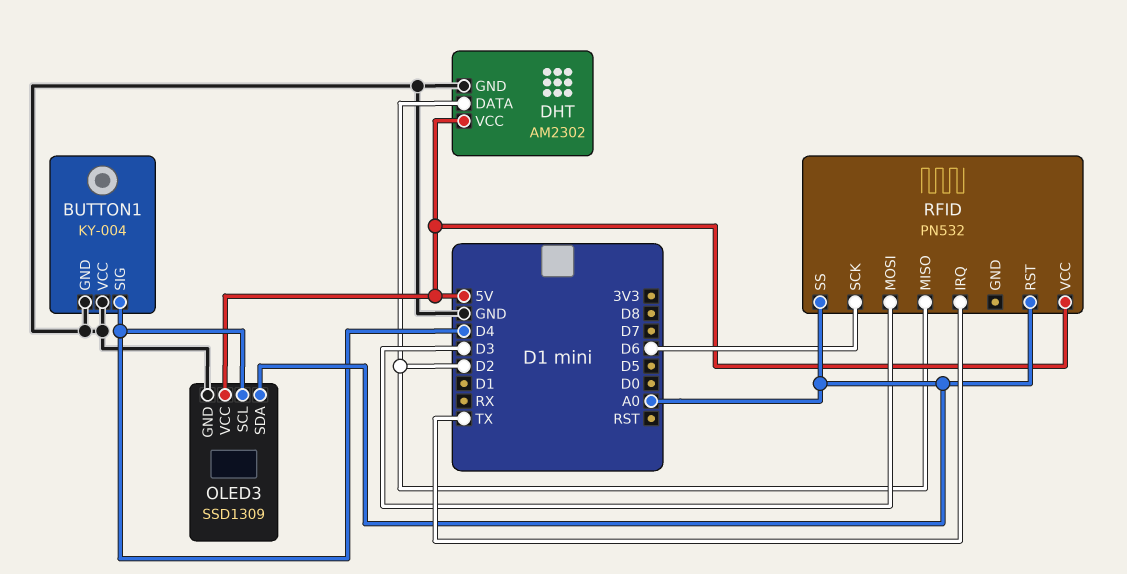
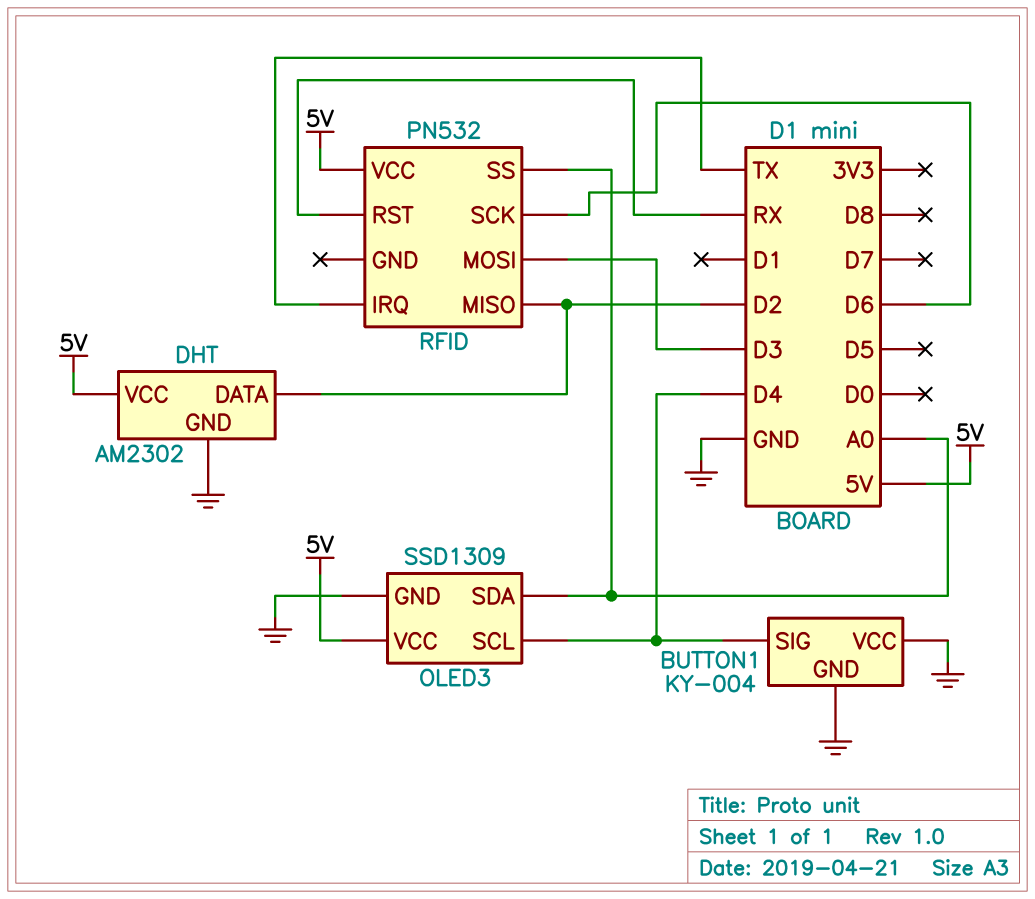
RFID pin RST: A0 -> RX

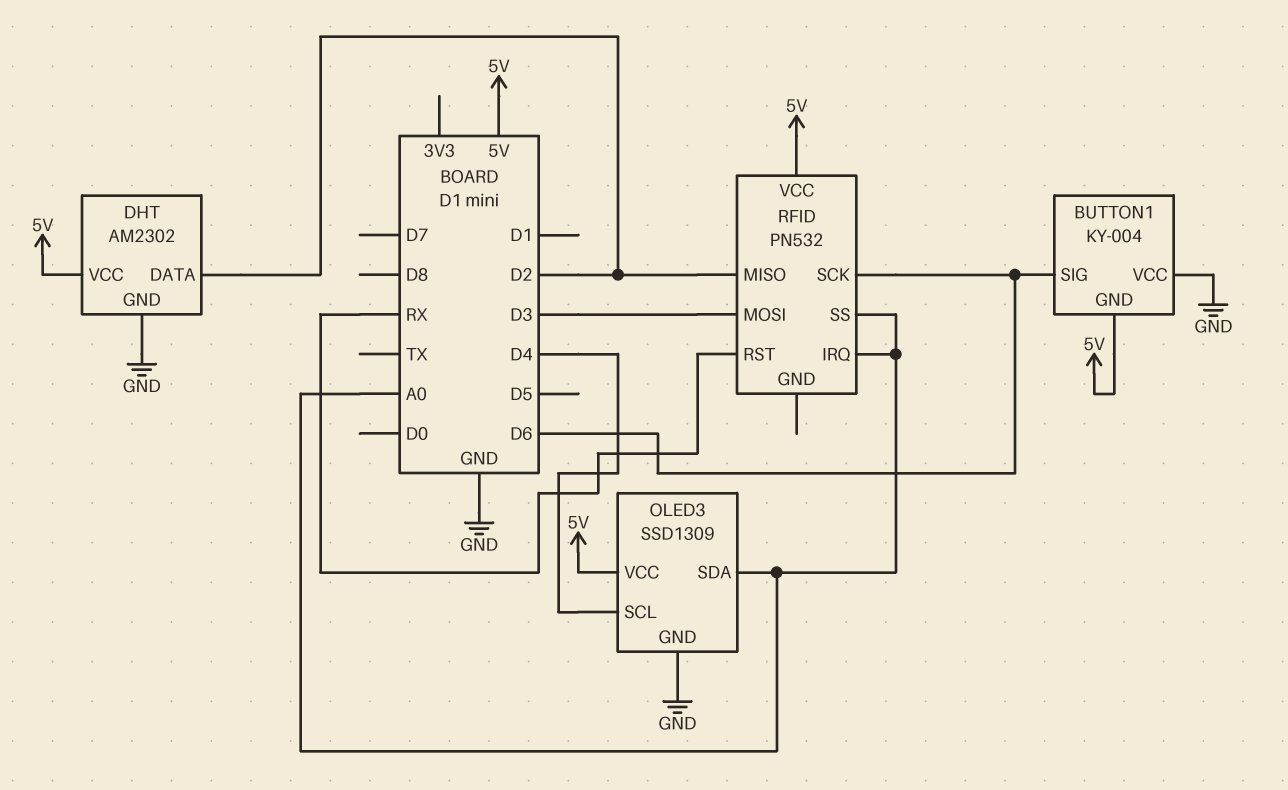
BUTTON1 pin GND: GND -> 5V
BUTTON1 pin SIG: D4 -> D6
RFID pin IRQ: TX -> A0

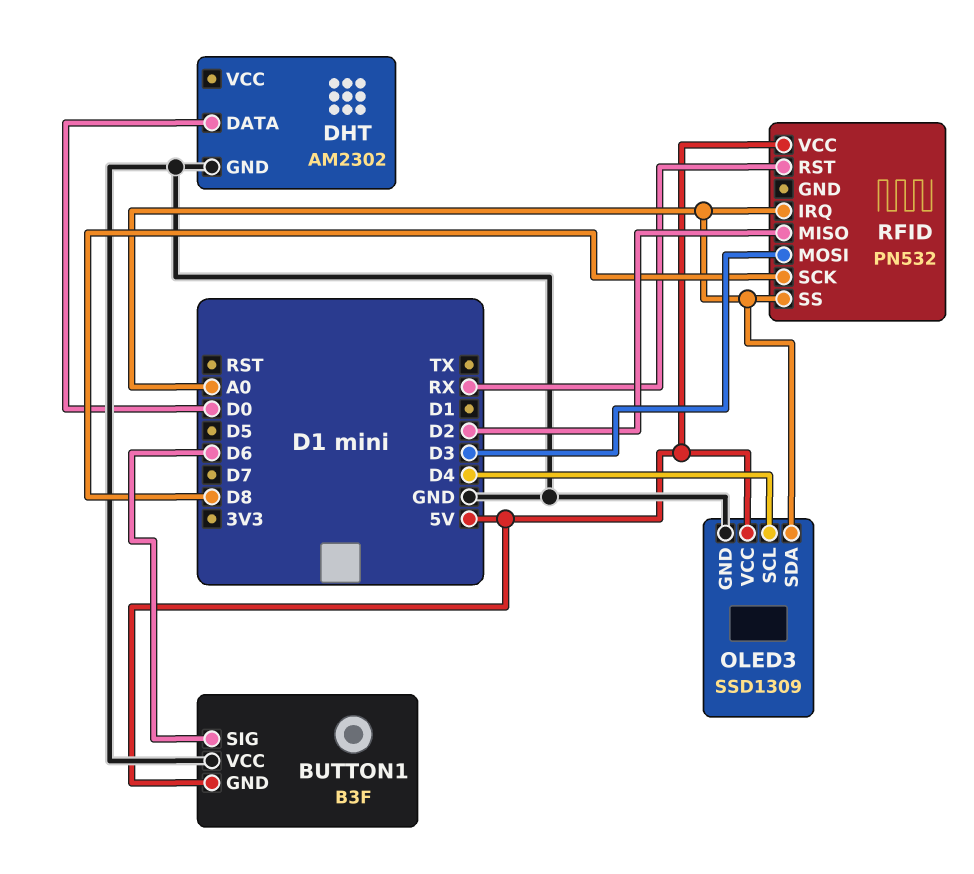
BUTTON1: KY-004 -> B3F
DHT pin DATA: D2 -> D0
DHT pin VCC: 5V -> none
RFID pin SCK: D6 -> D8

